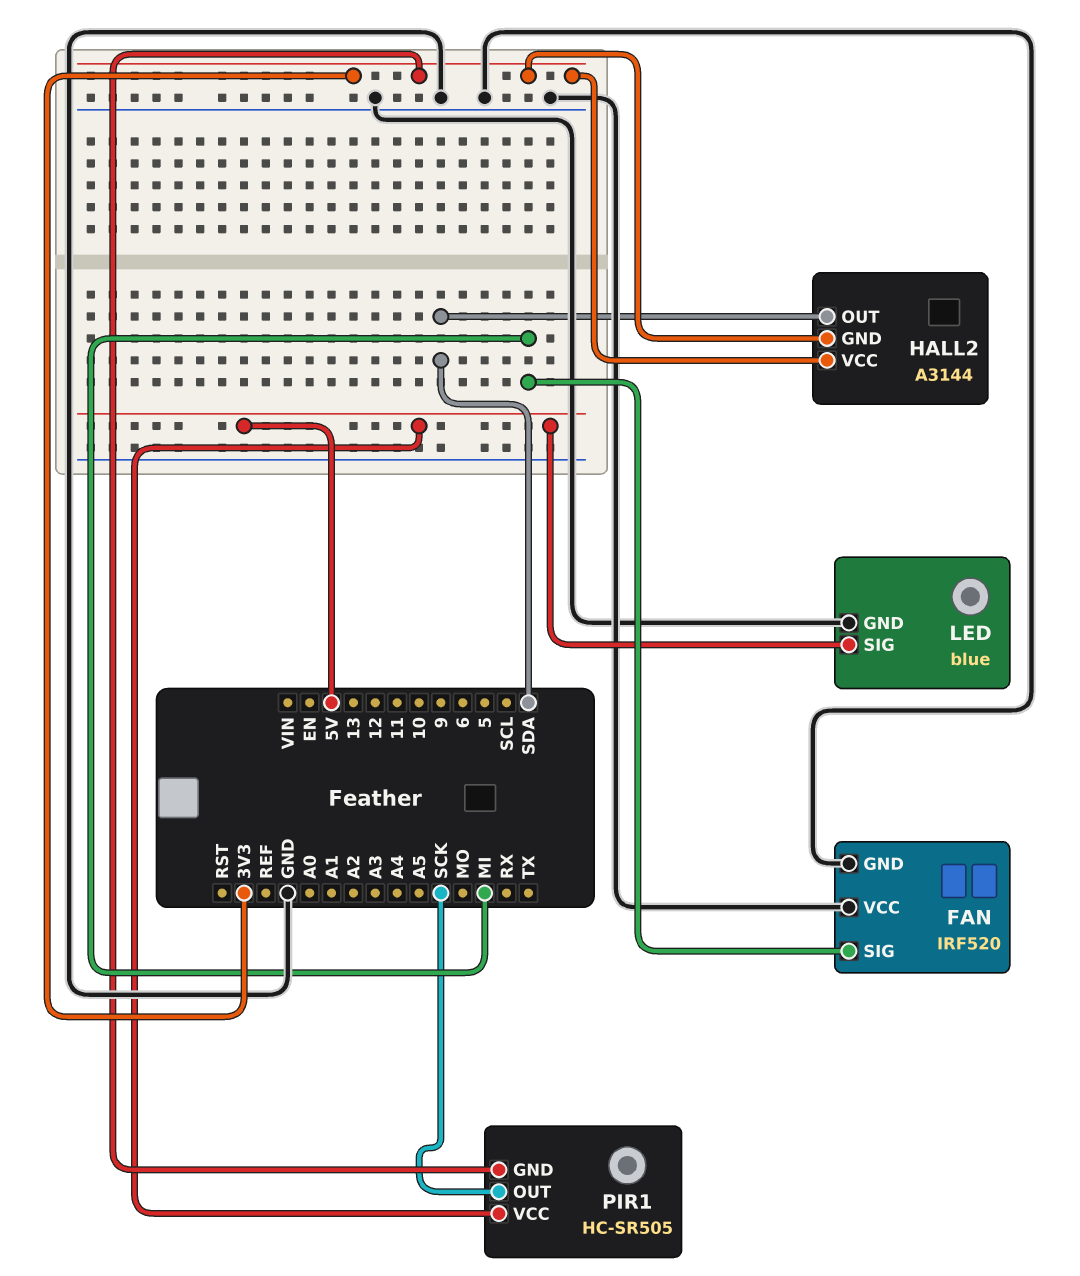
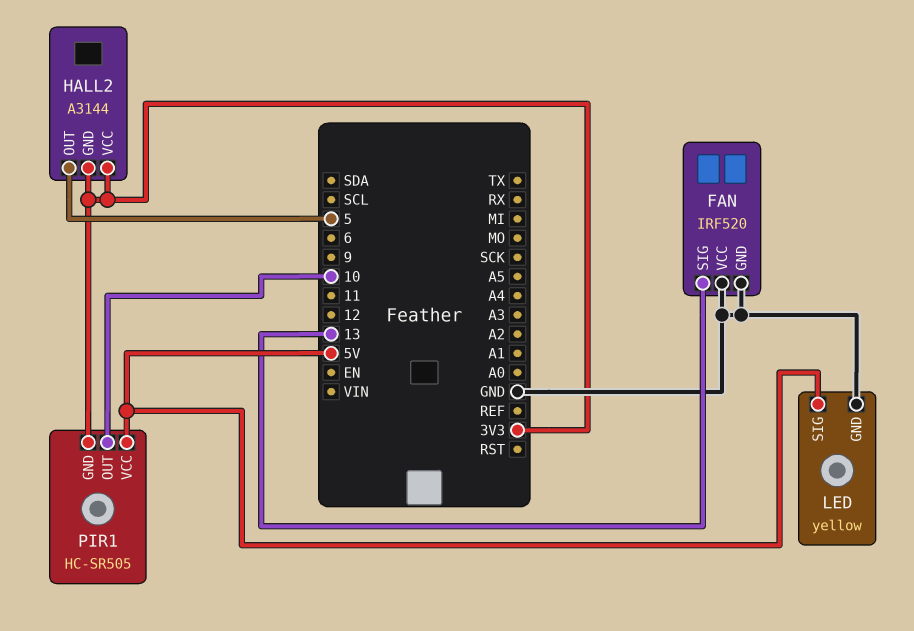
FAN pin SIG: MI -> 13
HALL2 pin OUT: SDA -> 5
LED: blue -> yellow
PIR1 pin OUT: SCK -> 10

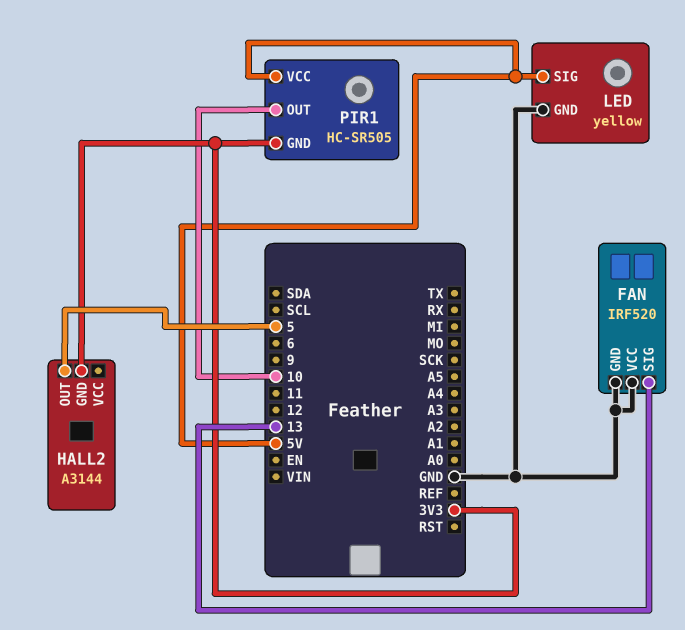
HALL2 pin VCC: 3V3 -> none

